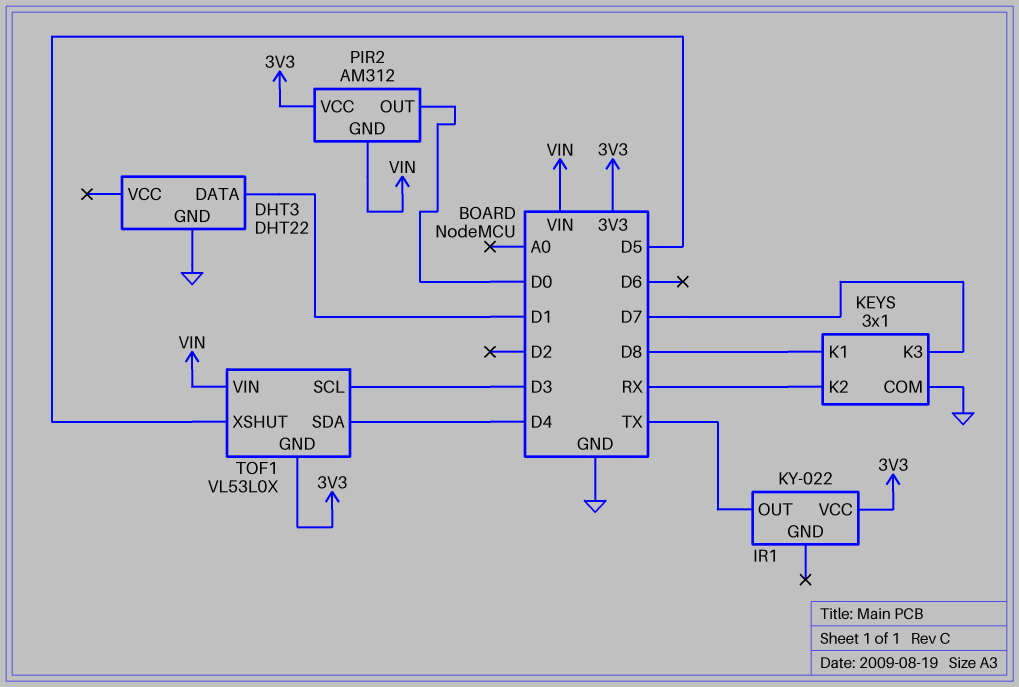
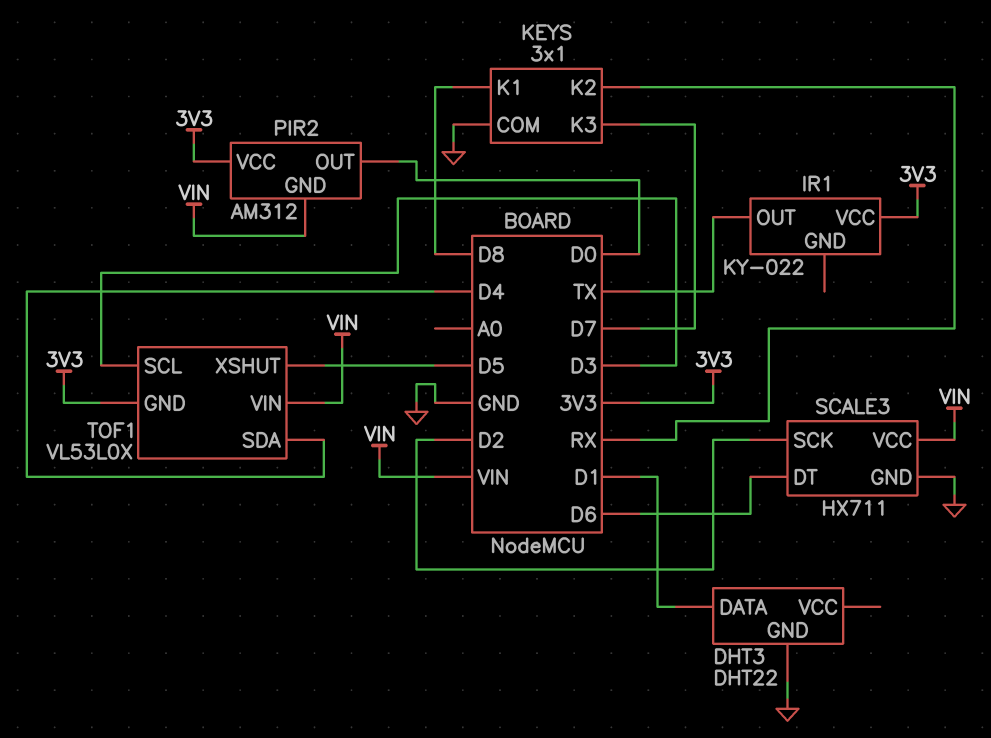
SCALE3: none -> HX711
SCALE3 pin DT: none -> D6
SCALE3 pin GND: none -> GND
SCALE3 pin SCK: none -> D2
SCALE3 pin VCC: none -> VIN

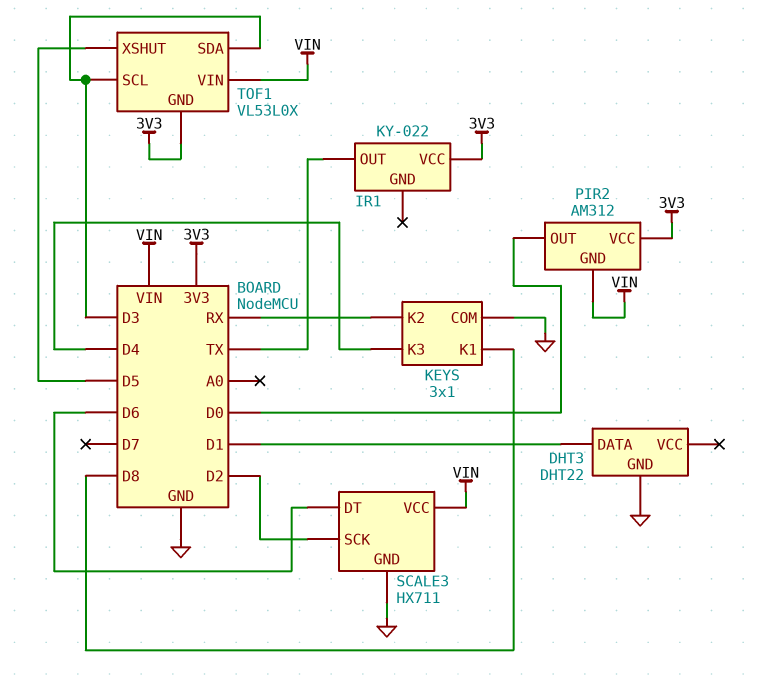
KEYS pin K3: D7 -> D4
TOF1 pin SDA: D4 -> D3

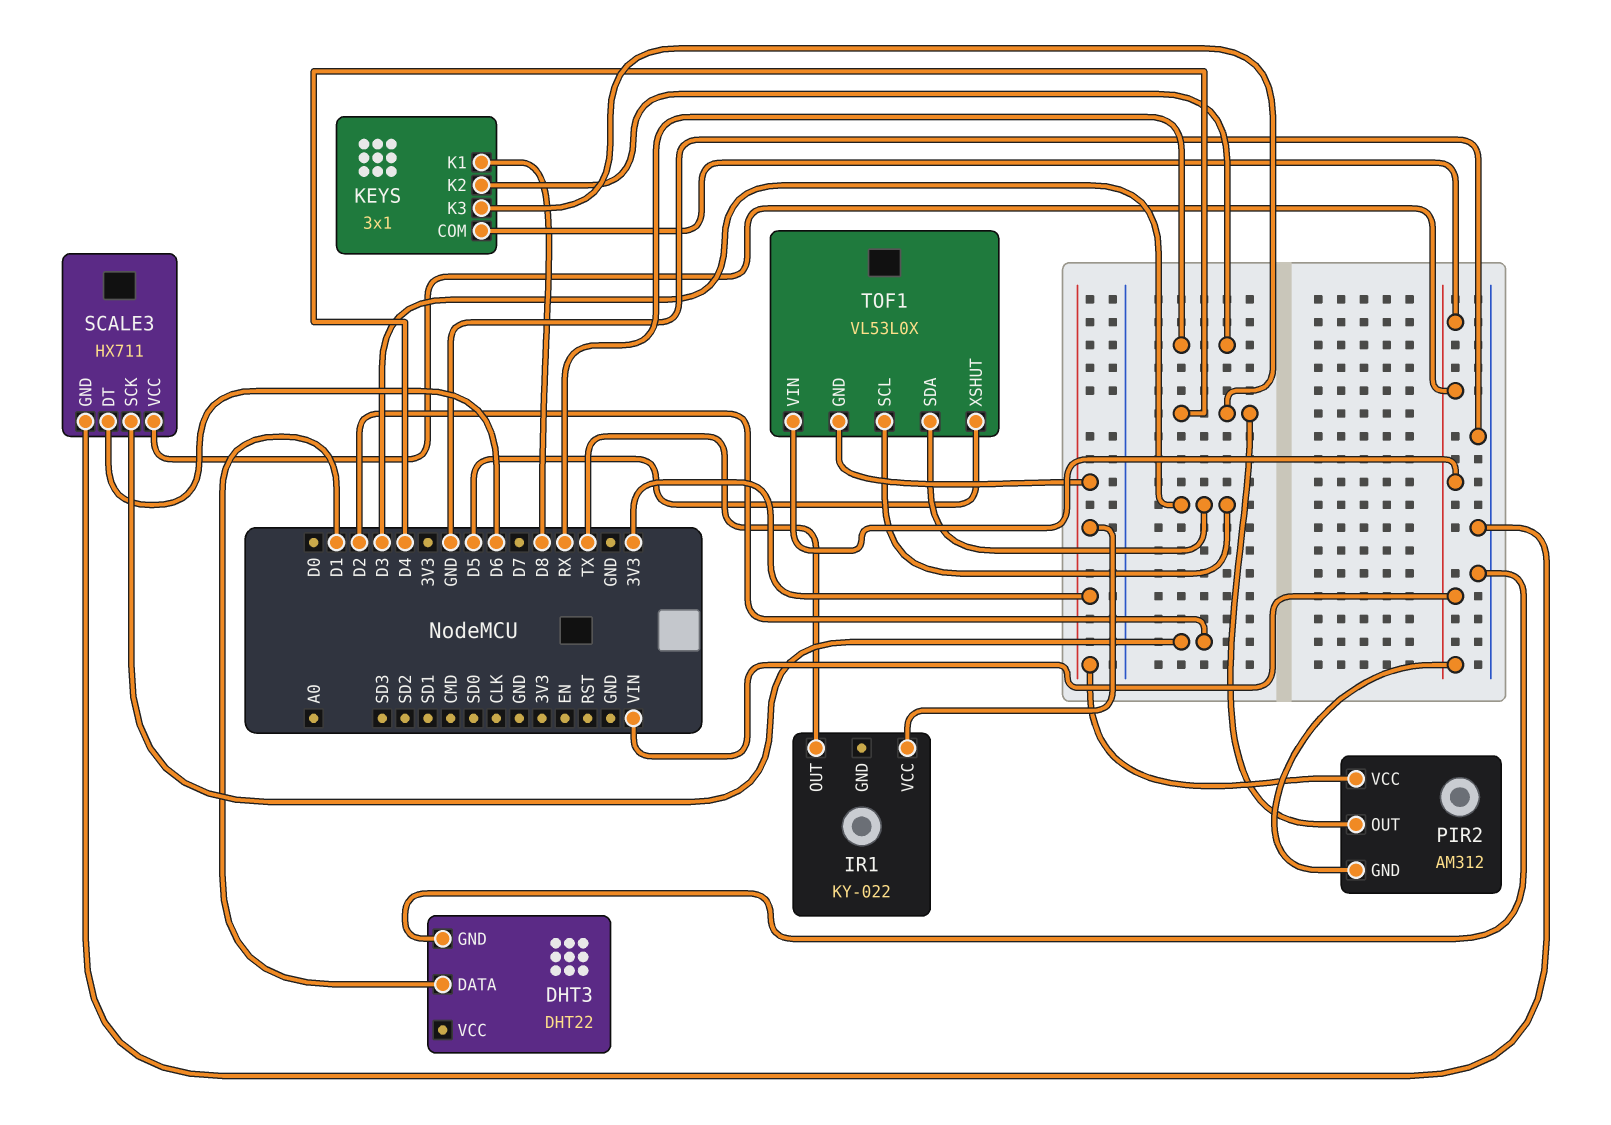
KEYS pin COM: GND -> VIN
PIR2 pin OUT: D0 -> D4

